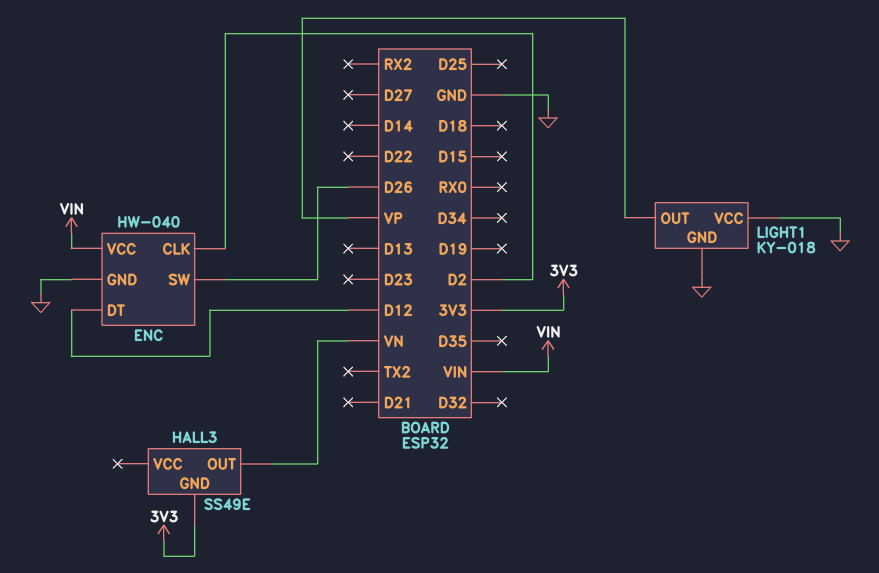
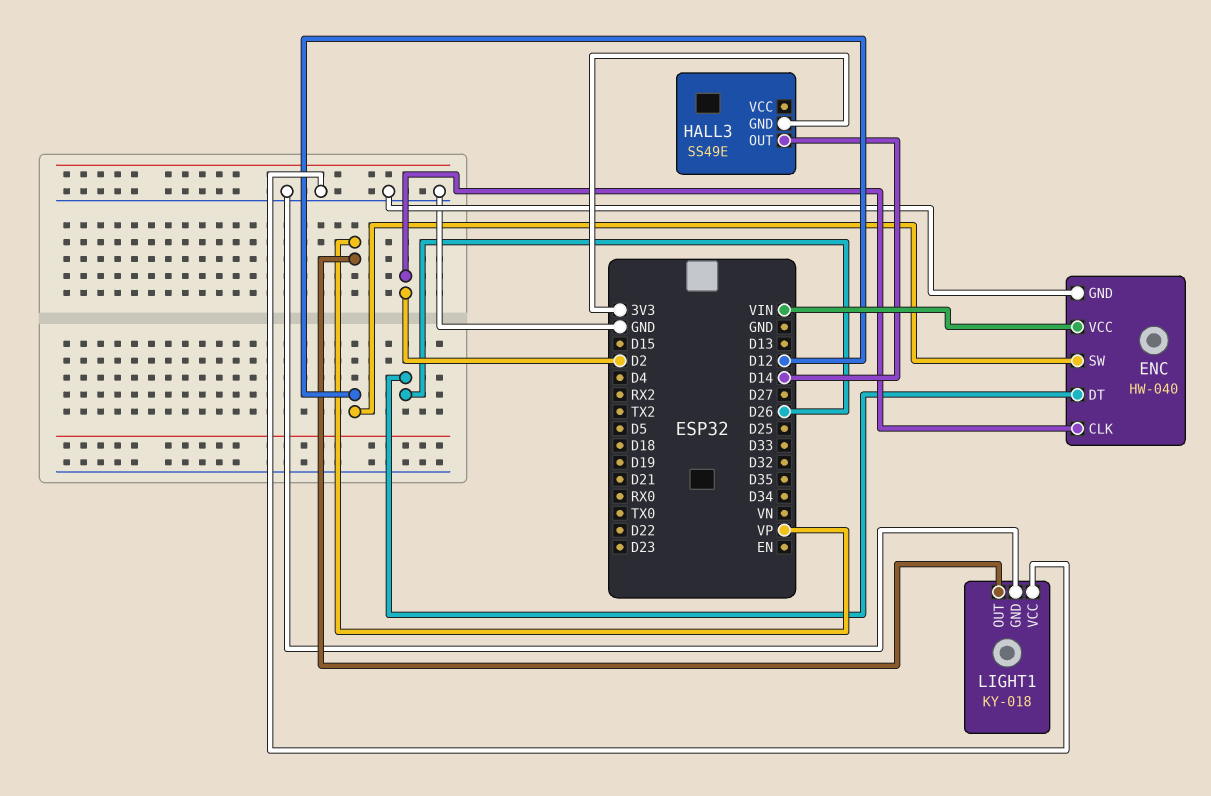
ENC pin DT: D12 -> D26
ENC pin SW: D26 -> D12
HALL3 pin OUT: VN -> D14

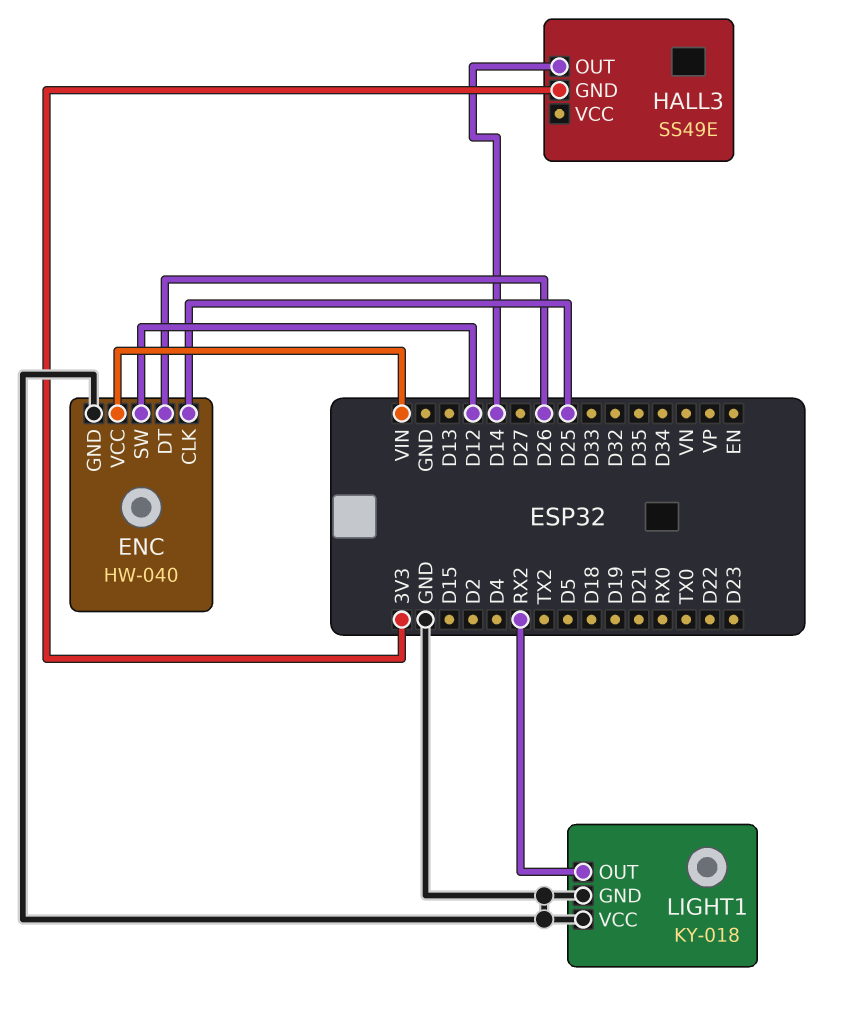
ENC pin CLK: D2 -> D25
LIGHT1 pin OUT: VP -> RX2

